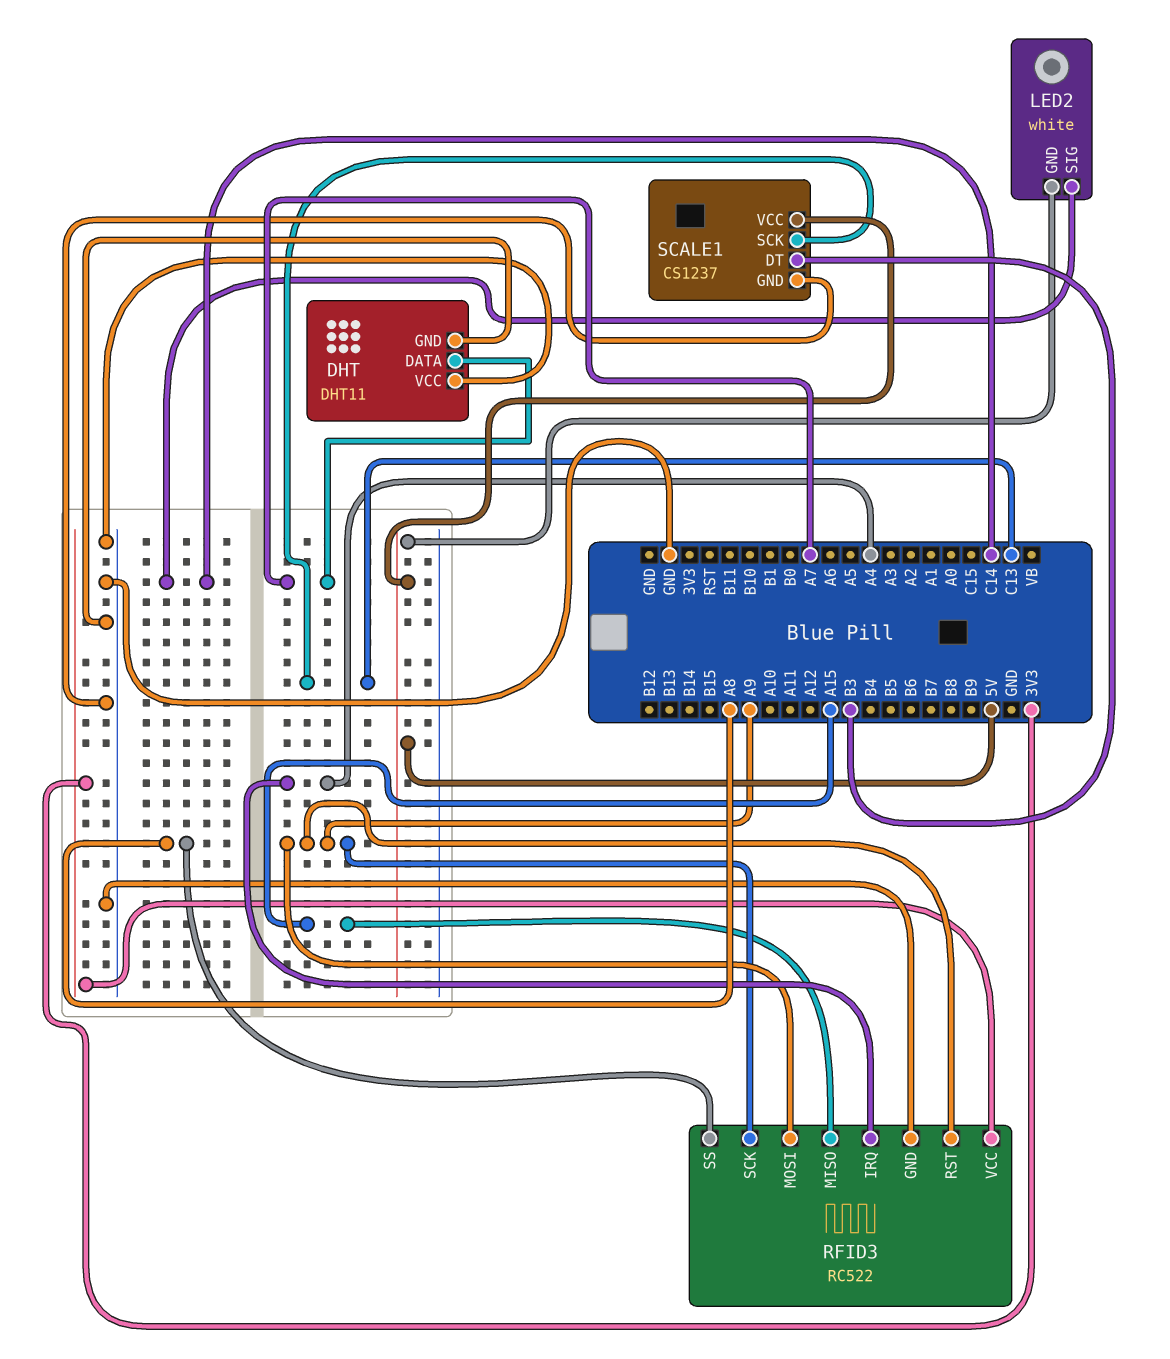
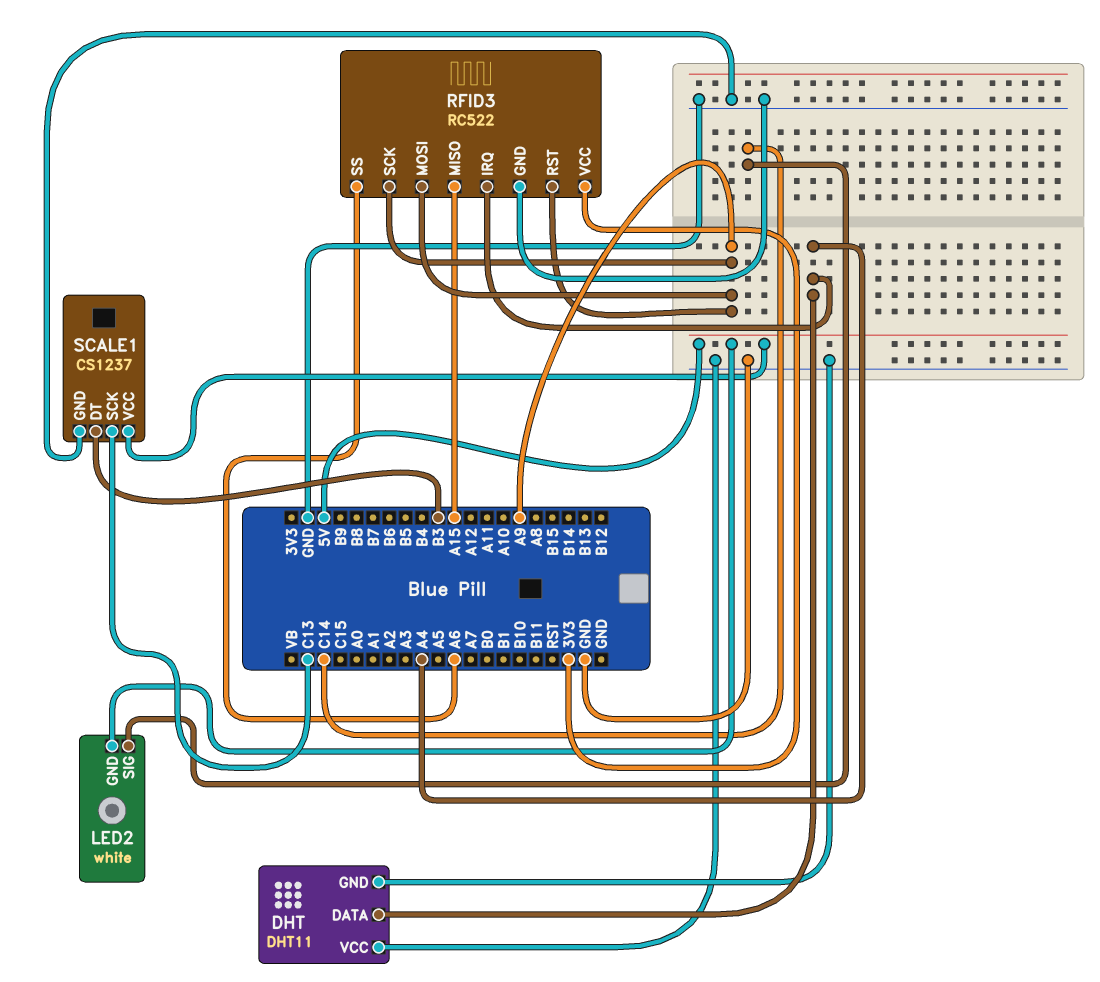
DHT pin DATA: A7 -> A4
RFID3 pin SS: A8 -> A6

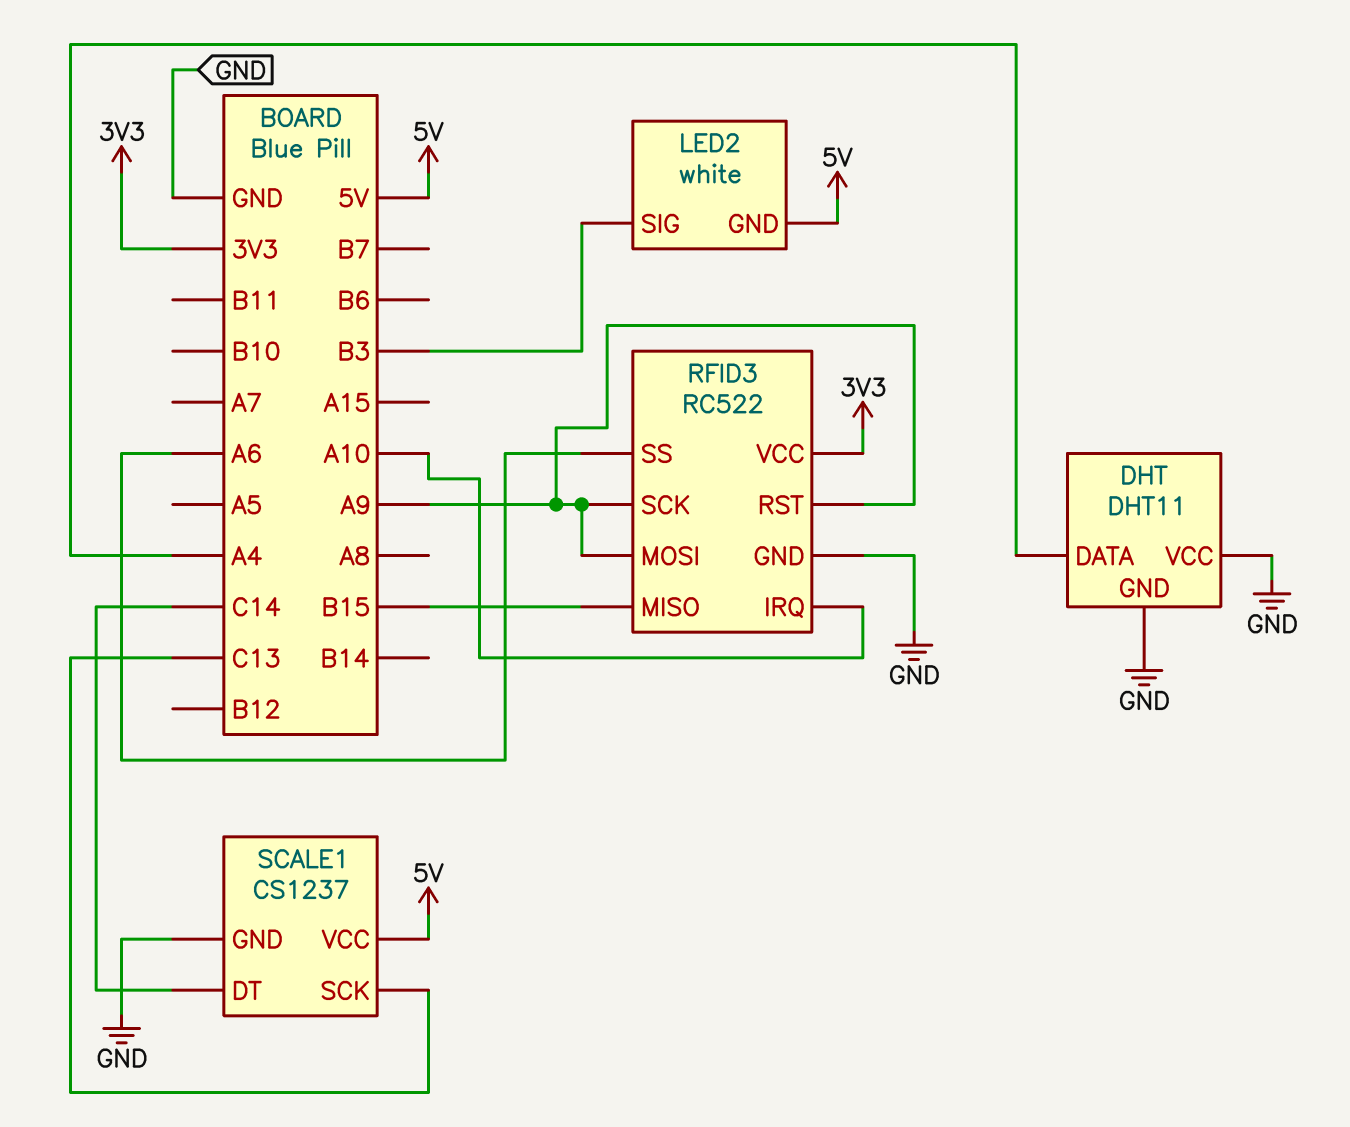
LED2 pin SIG: C14 -> B3
RFID3 pin IRQ: A4 -> A10
RFID3 pin MISO: A15 -> B15
SCALE1 pin DT: B3 -> C14

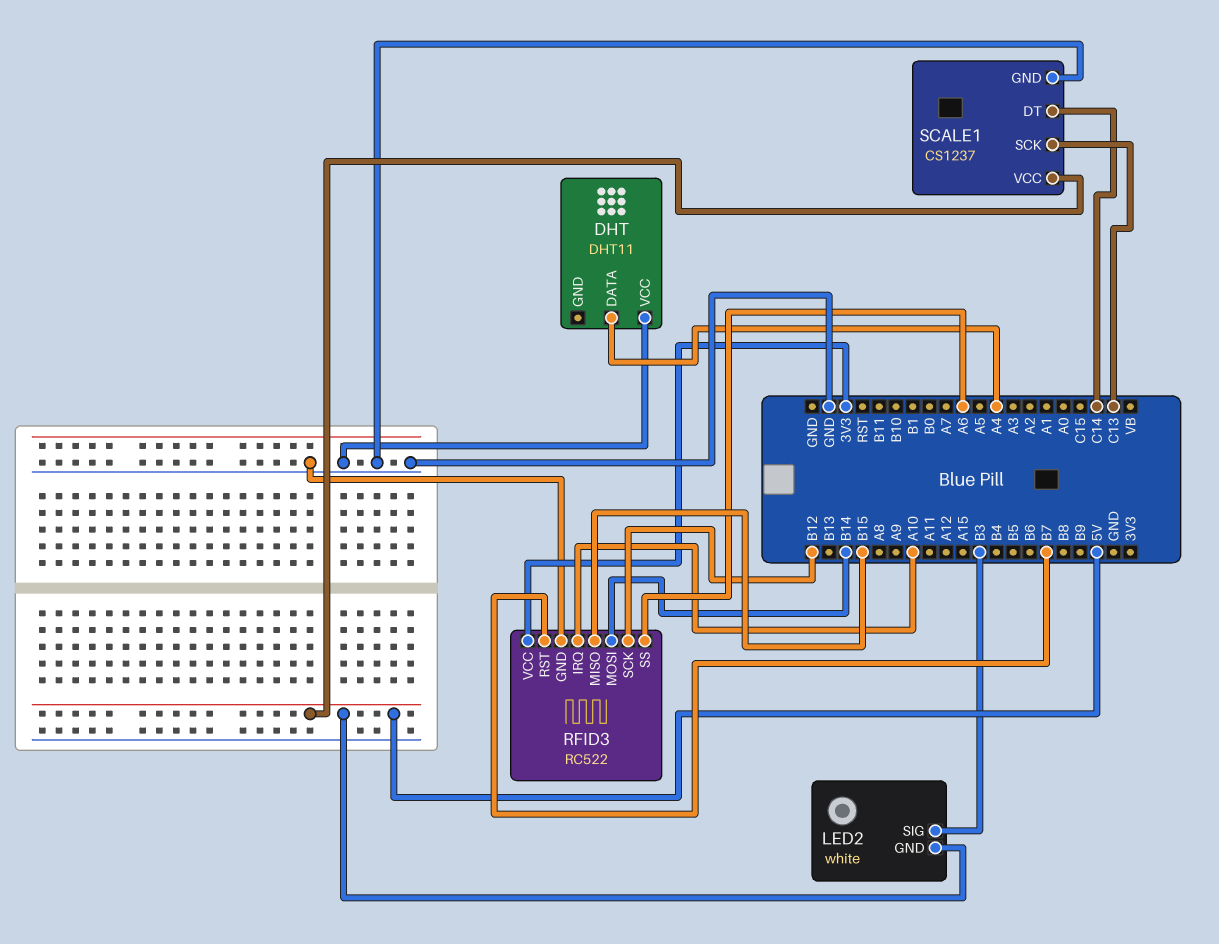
DHT pin GND: GND -> none
RFID3 pin MOSI: A9 -> B14
RFID3 pin RST: A9 -> B7
RFID3 pin SCK: A9 -> B12

